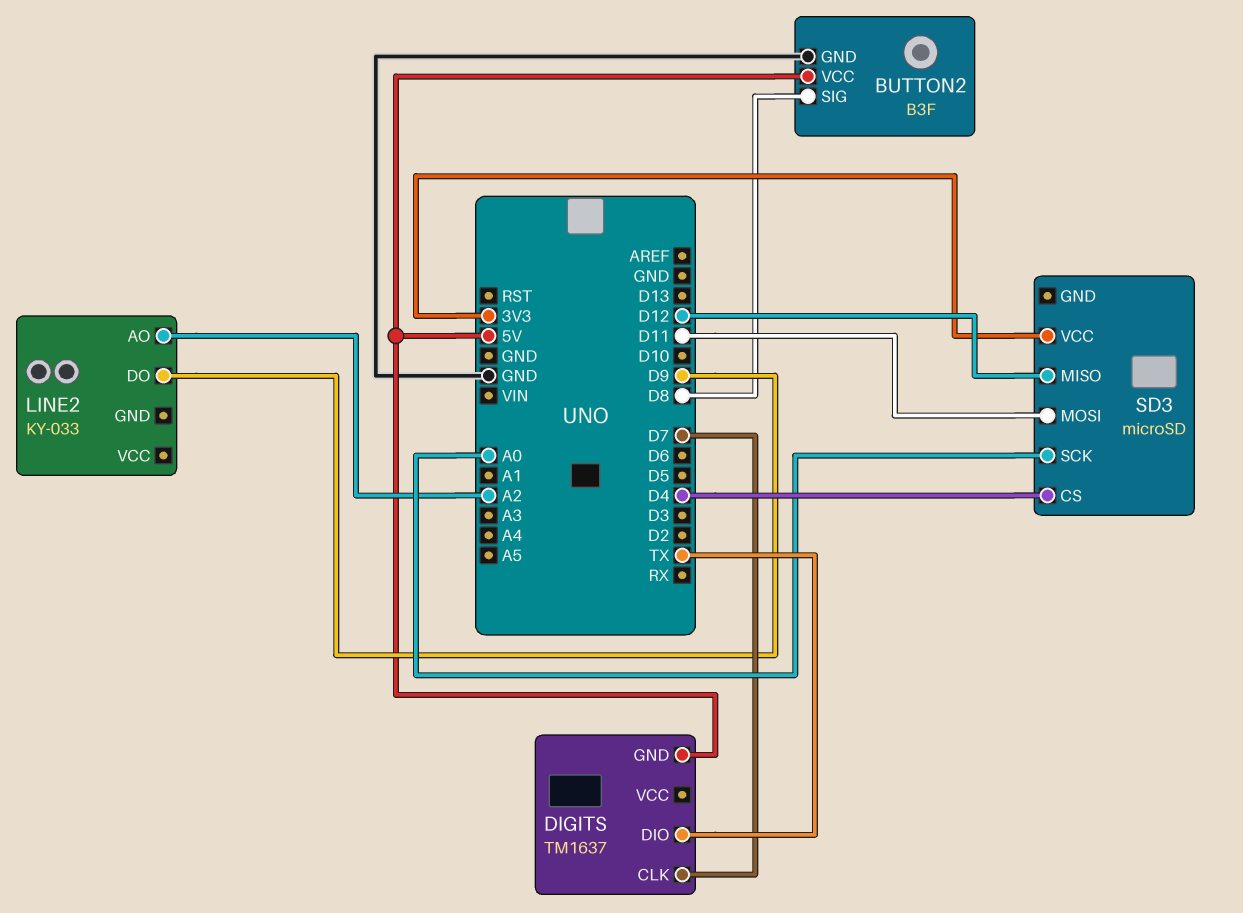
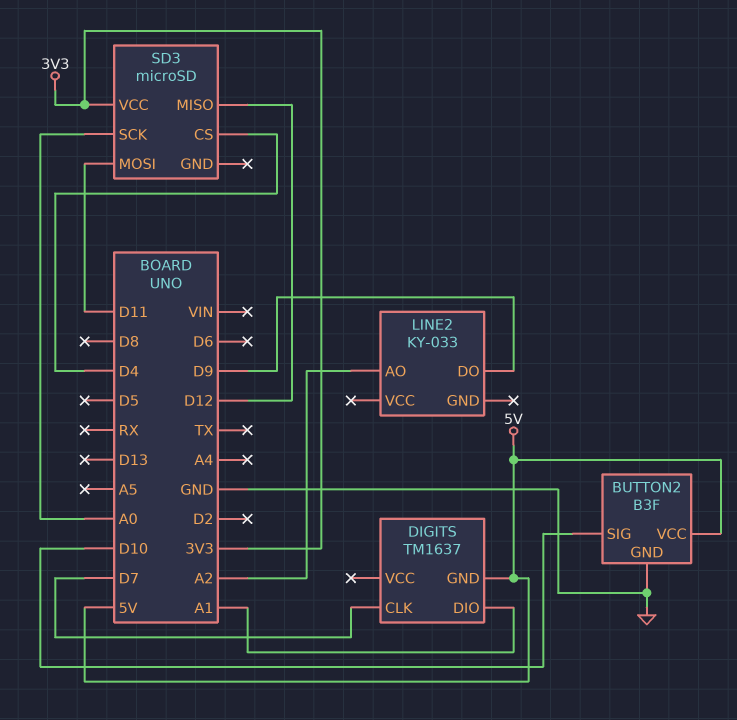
BUTTON2 pin SIG: D8 -> D10
DIGITS pin DIO: TX -> A1

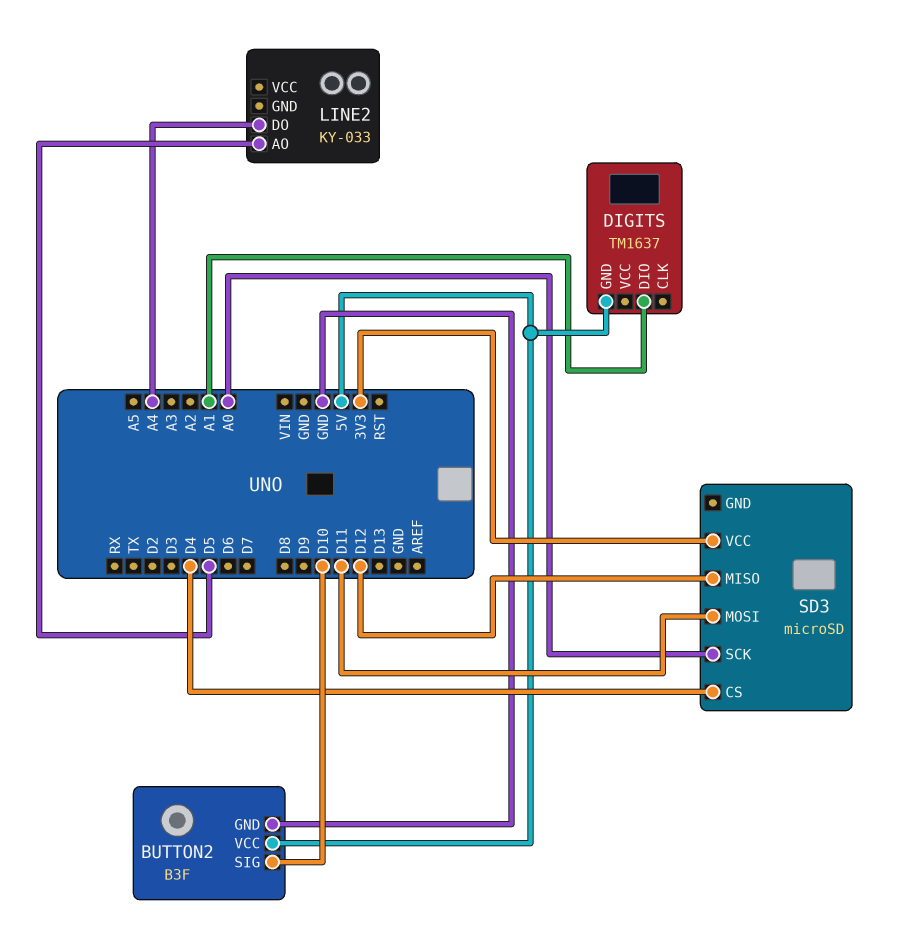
DIGITS pin CLK: D7 -> none
LINE2 pin AO: A2 -> D5
LINE2 pin DO: D9 -> A4

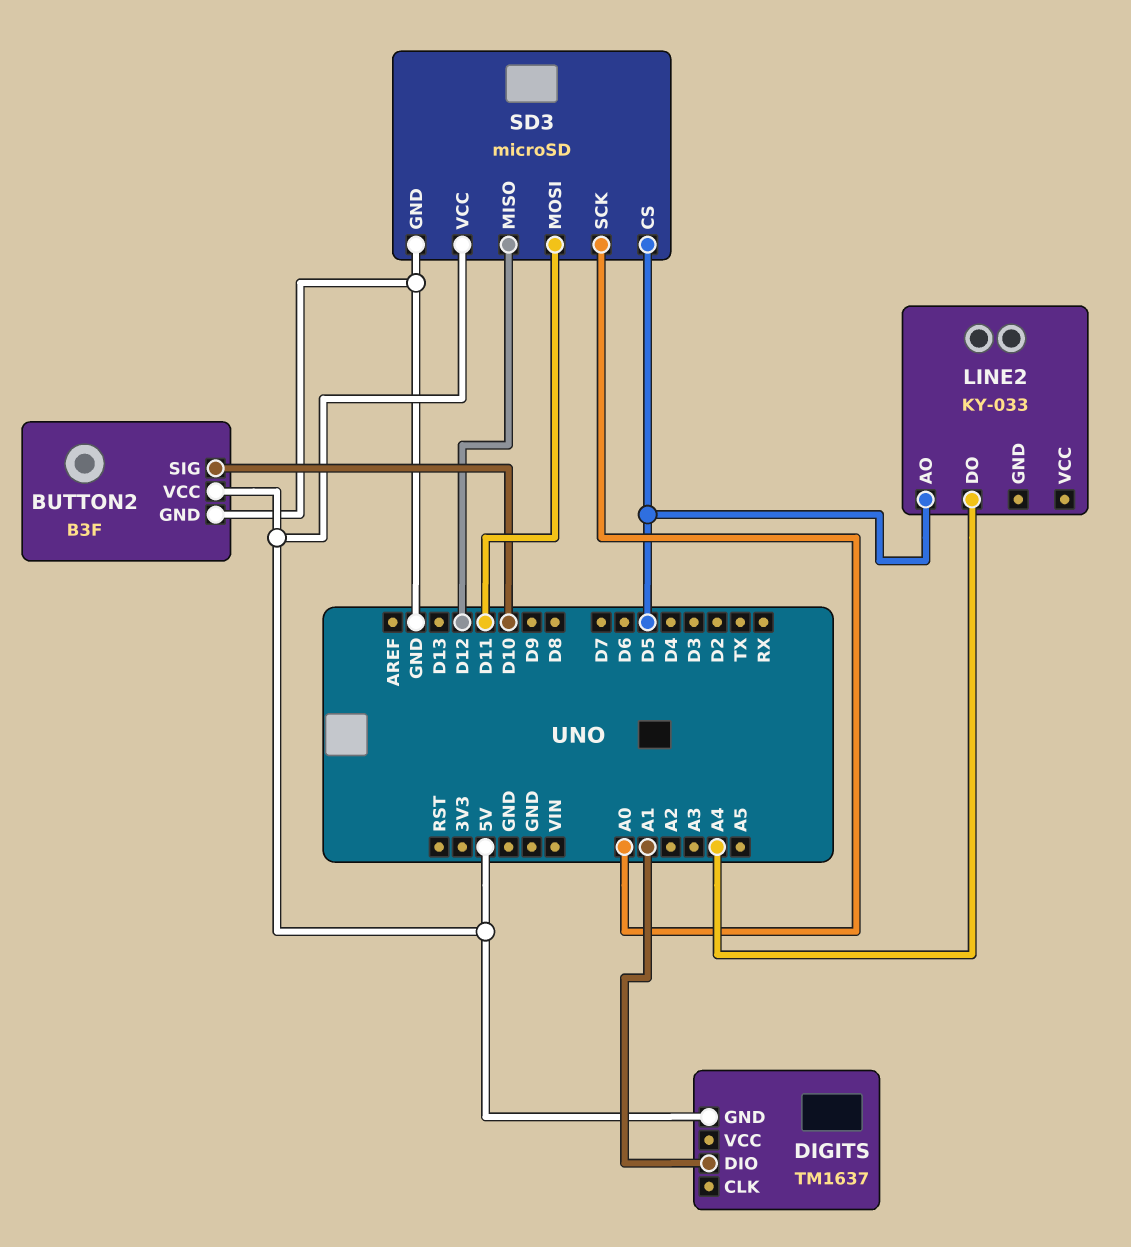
SD3 pin CS: D4 -> D5
SD3 pin GND: none -> GND
SD3 pin VCC: 3V3 -> 5V

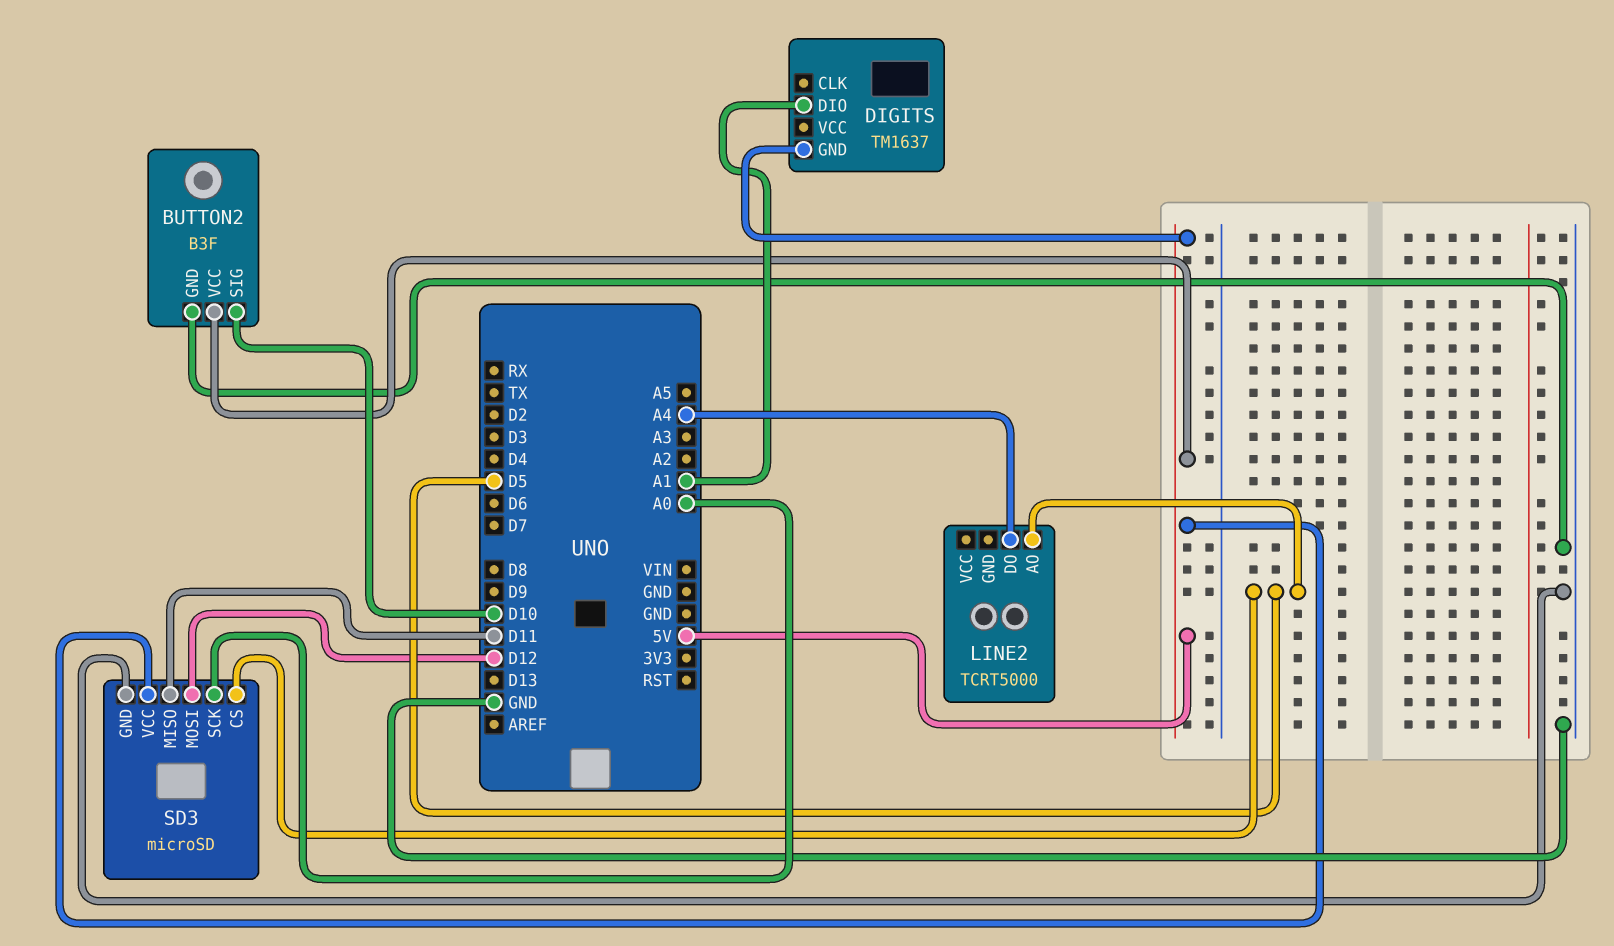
LINE2: KY-033 -> TCRT5000
SD3 pin MISO: D12 -> D11
SD3 pin MOSI: D11 -> D12

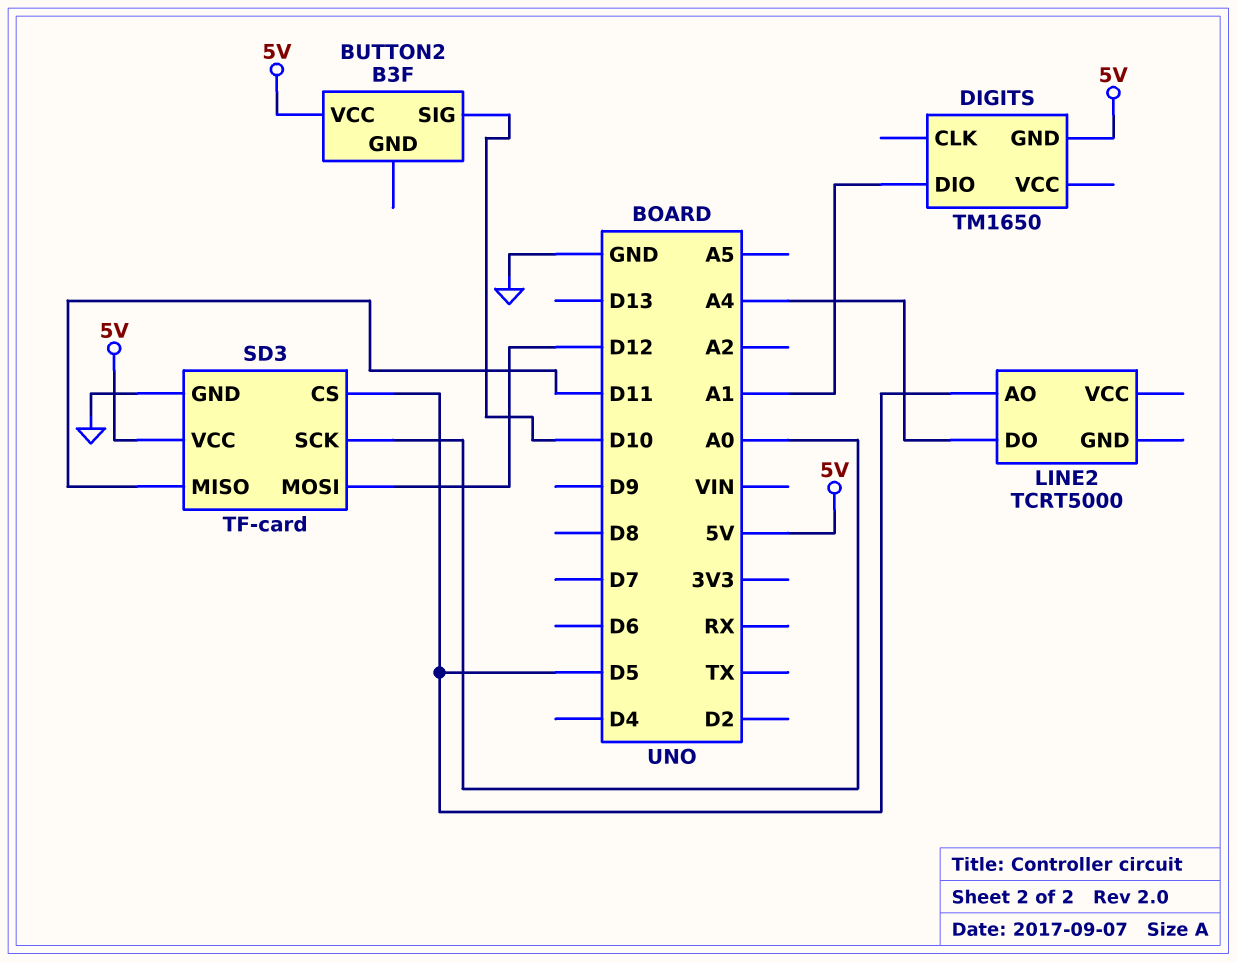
BUTTON2 pin GND: GND -> none
DIGITS: TM1637 -> TM1650
SD3: microSD -> TF-card

